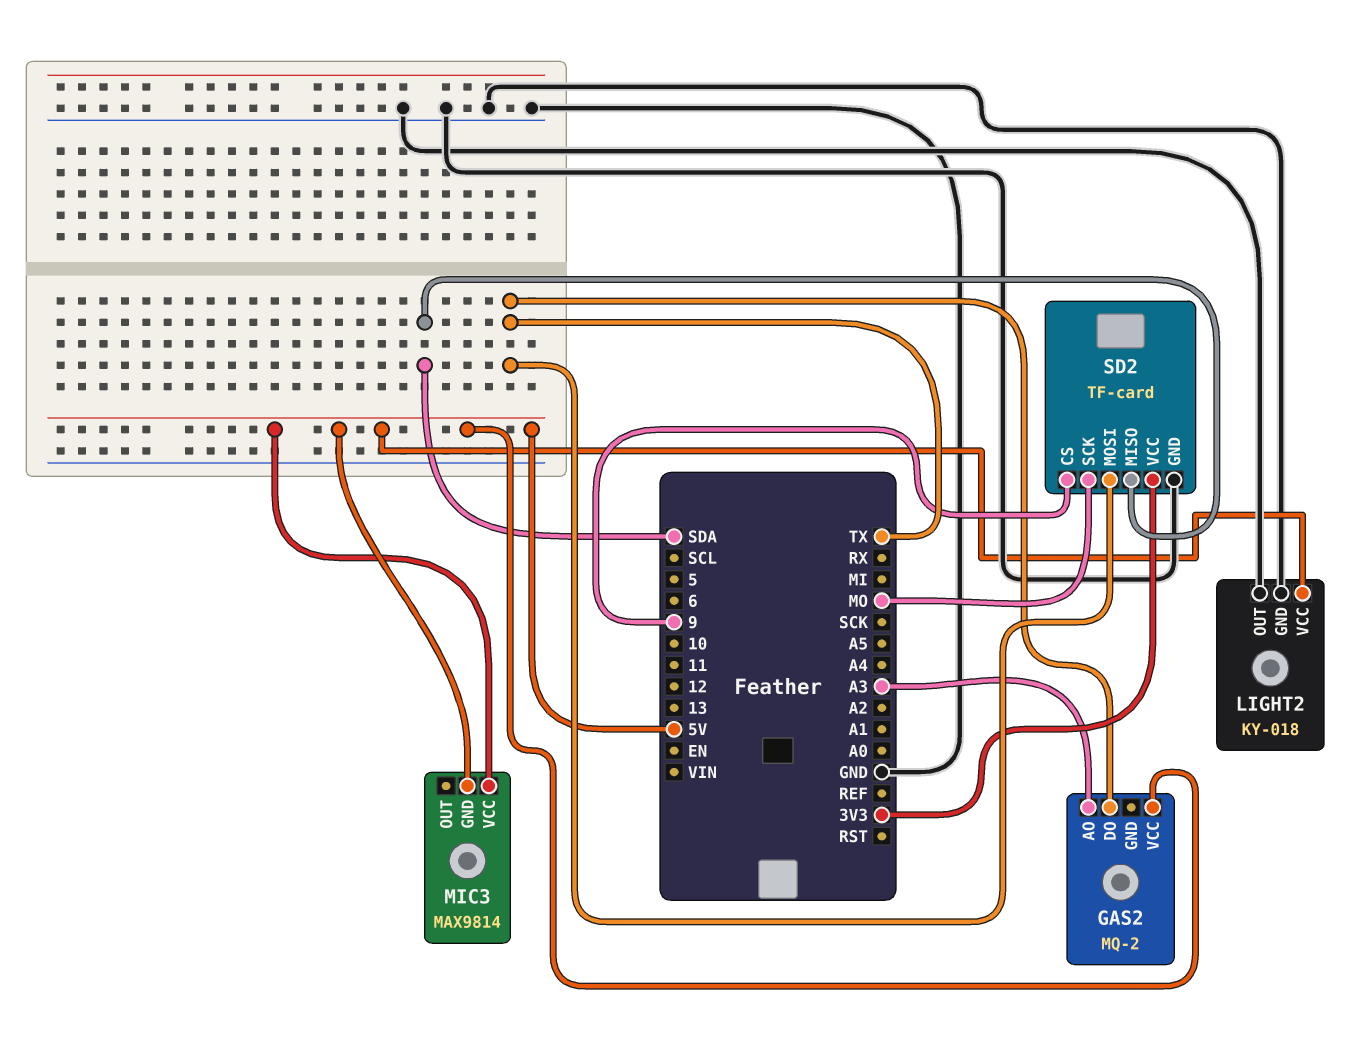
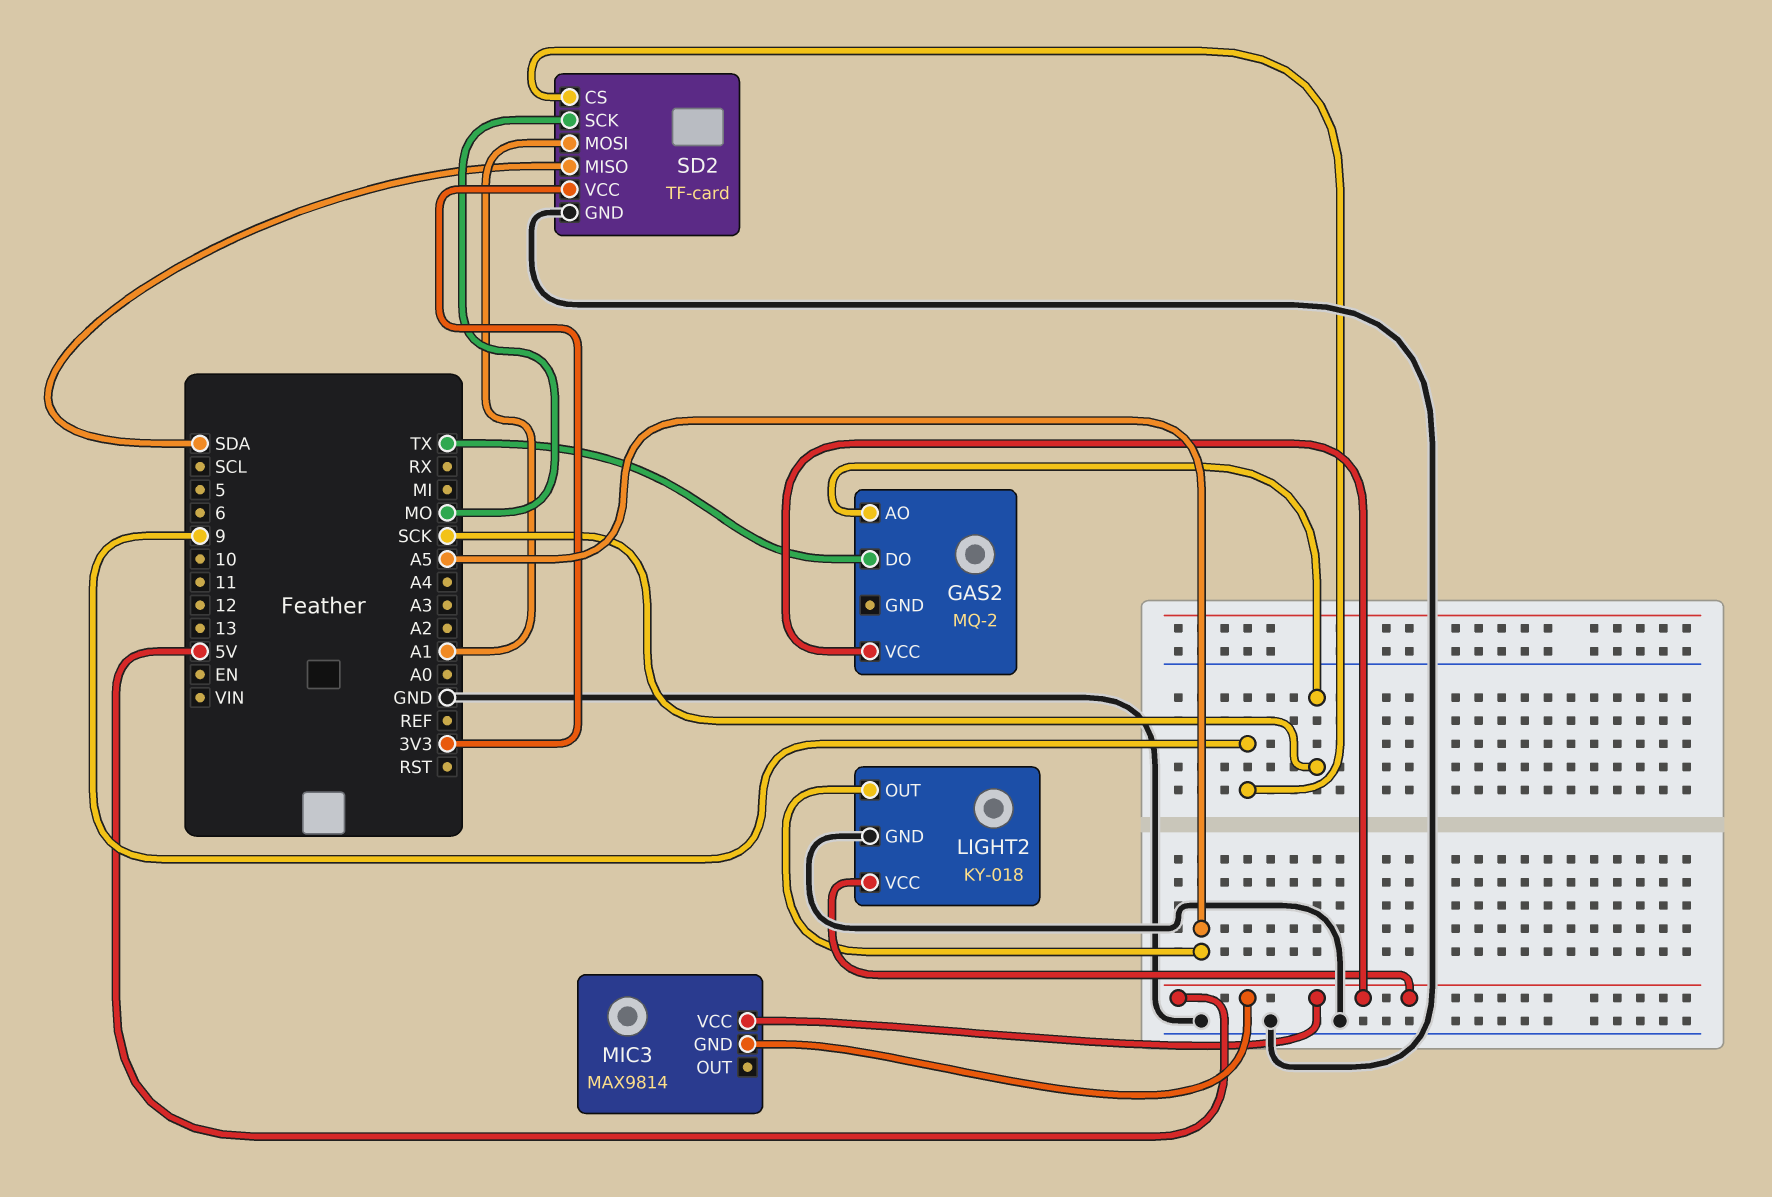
GAS2 pin AO: A3 -> SCK
LIGHT2 pin OUT: GND -> A5
SD2 pin MOSI: TX -> A1

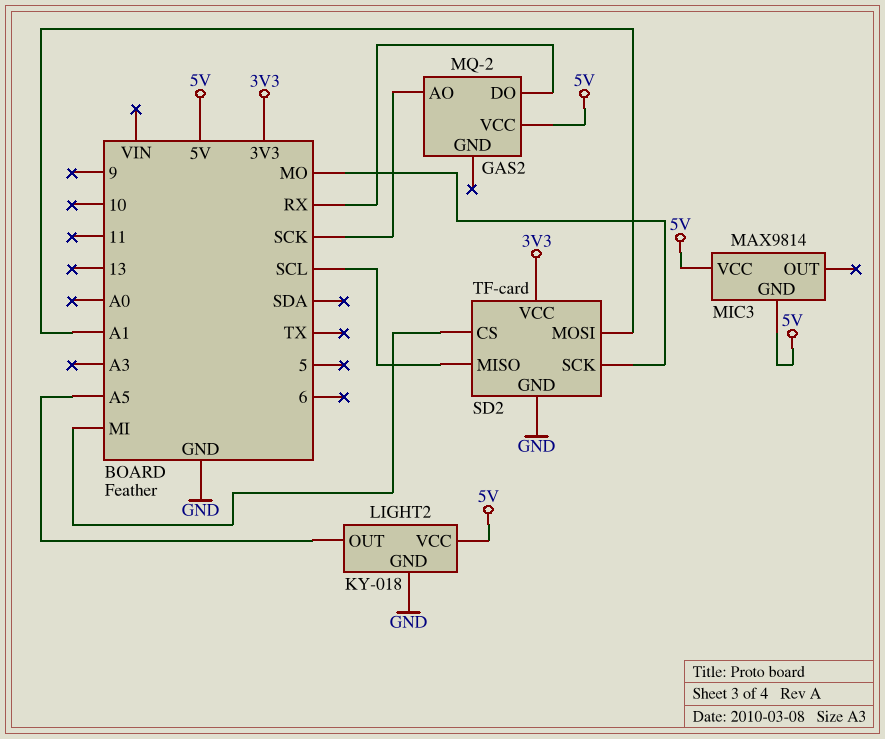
GAS2 pin DO: TX -> RX
SD2 pin CS: 9 -> MI
SD2 pin MISO: SDA -> SCL

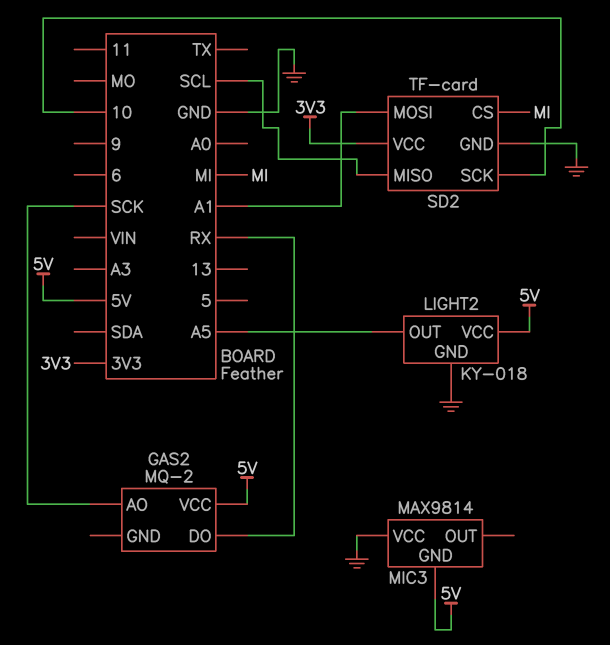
MIC3 pin VCC: 5V -> GND
SD2 pin SCK: MO -> 10

